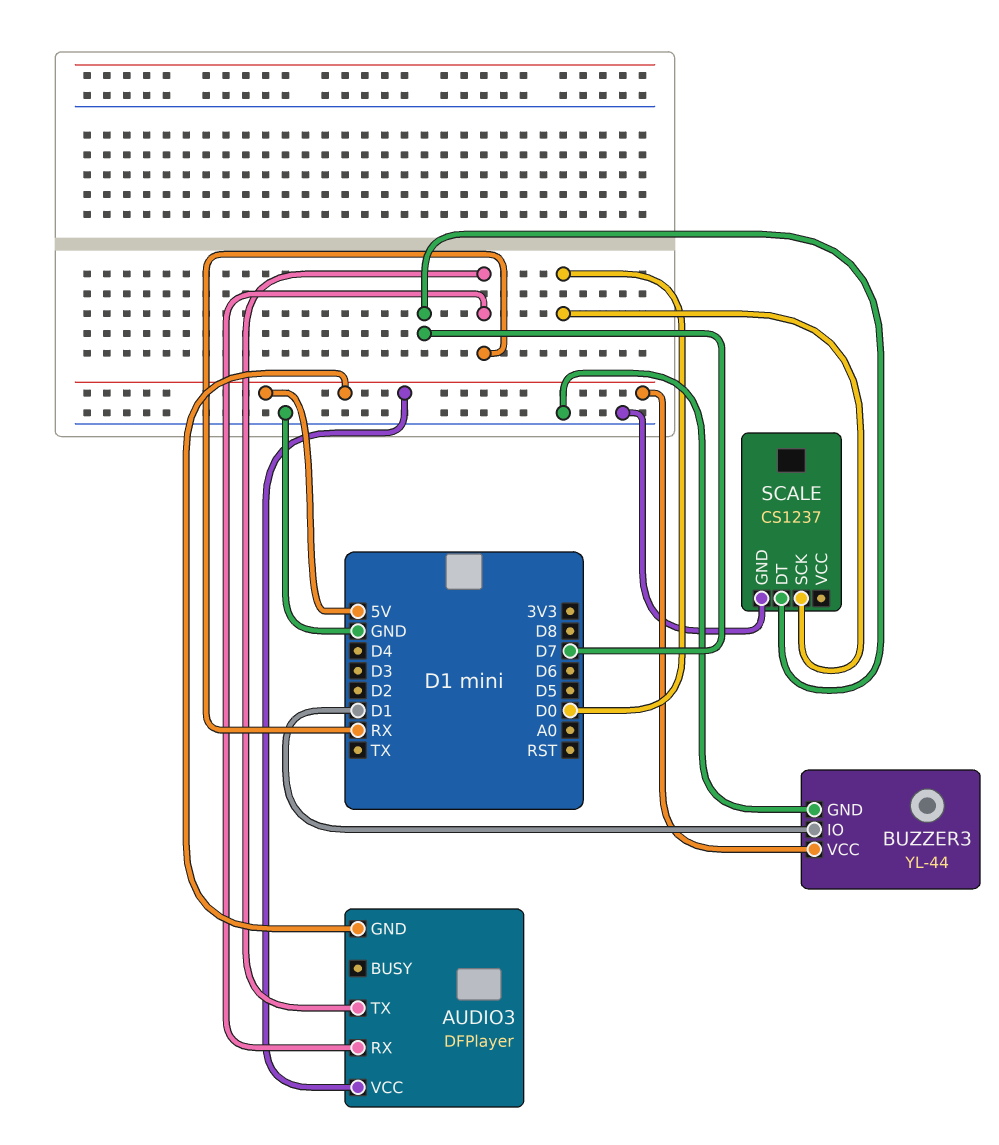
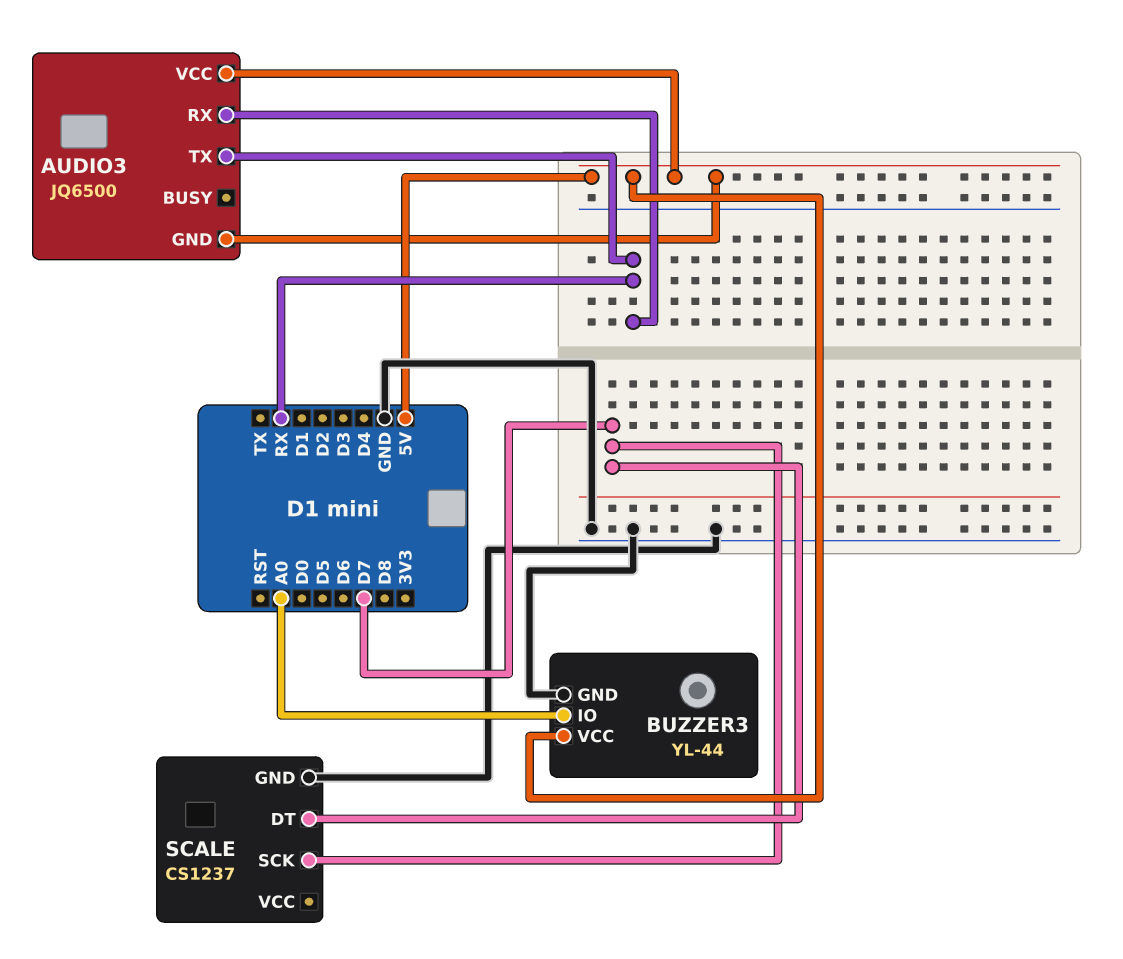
AUDIO3: DFPlayer -> JQ6500
BUZZER3 pin IO: D1 -> A0
SCALE pin SCK: D0 -> D7

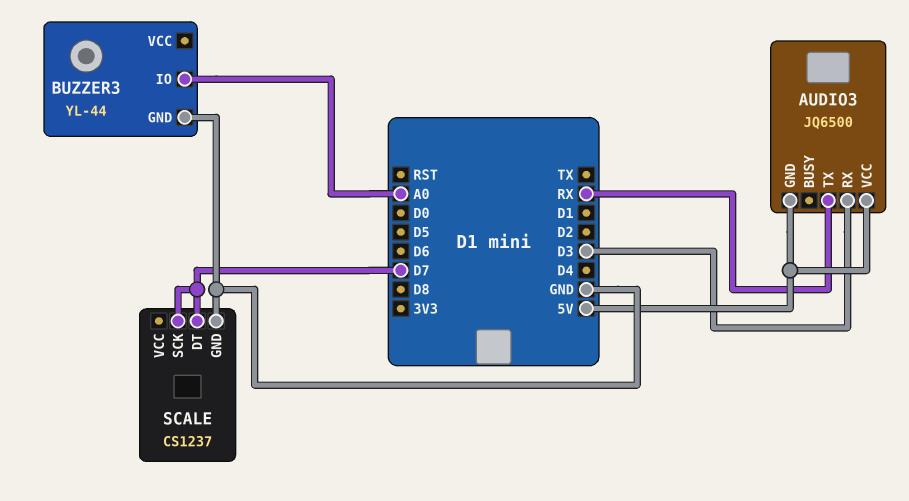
AUDIO3 pin RX: RX -> D3
BUZZER3 pin VCC: 5V -> none

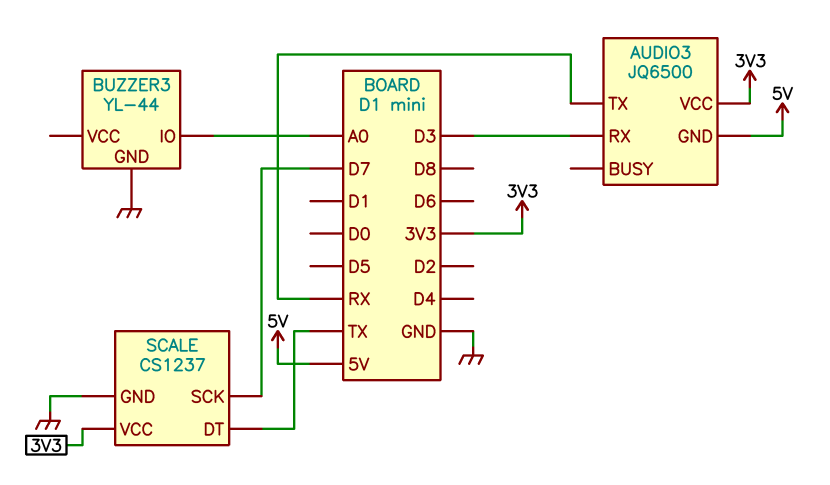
AUDIO3 pin VCC: 5V -> 3V3
SCALE pin DT: D7 -> TX
SCALE pin VCC: none -> 3V3

